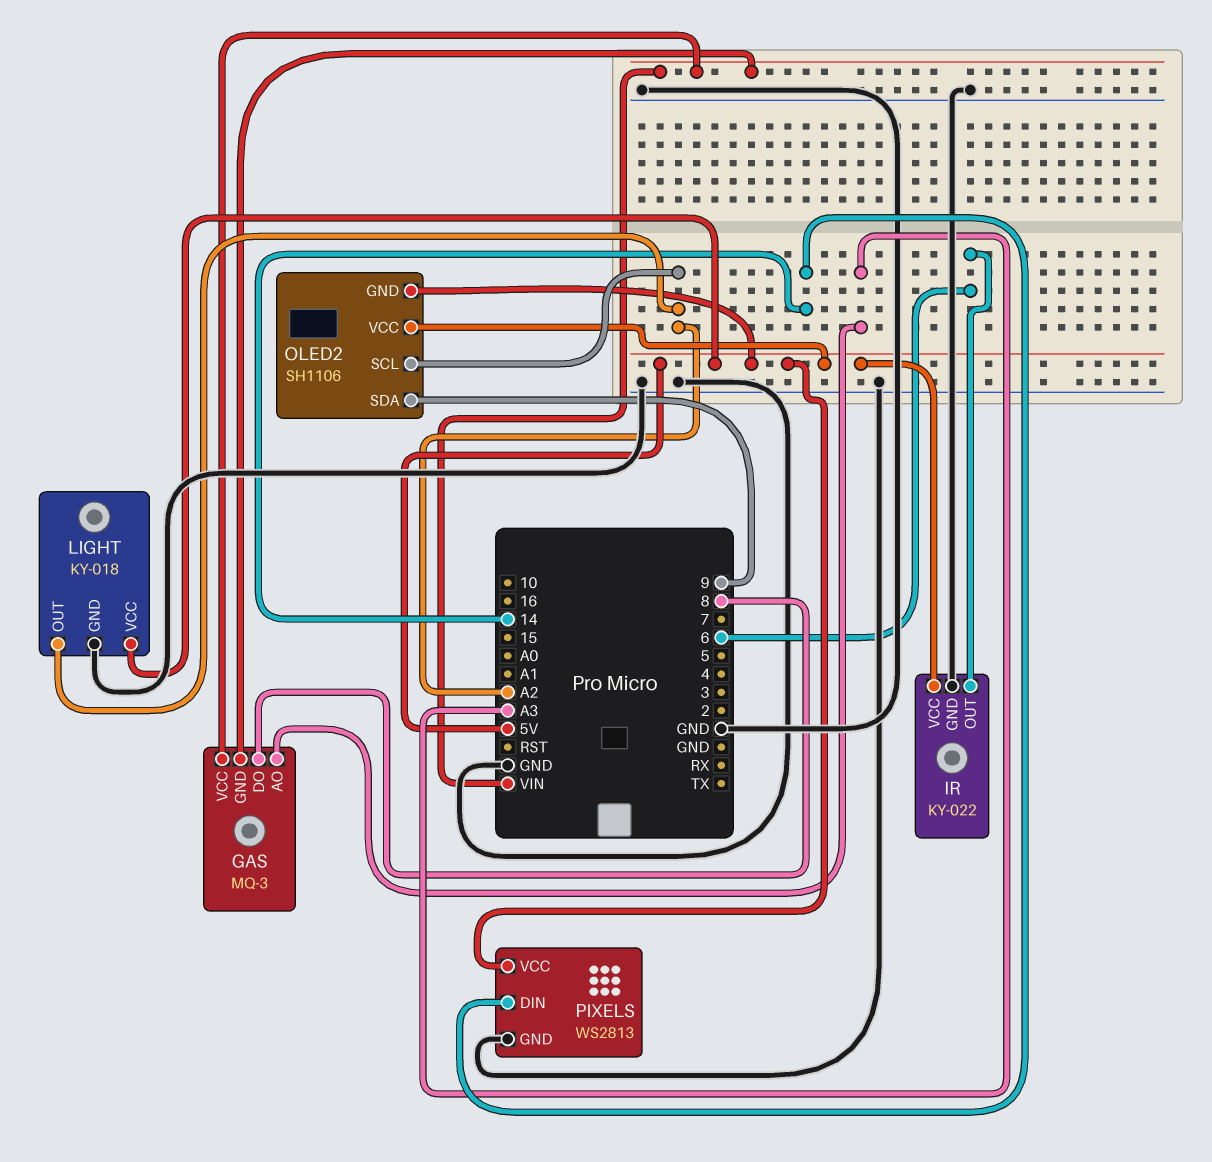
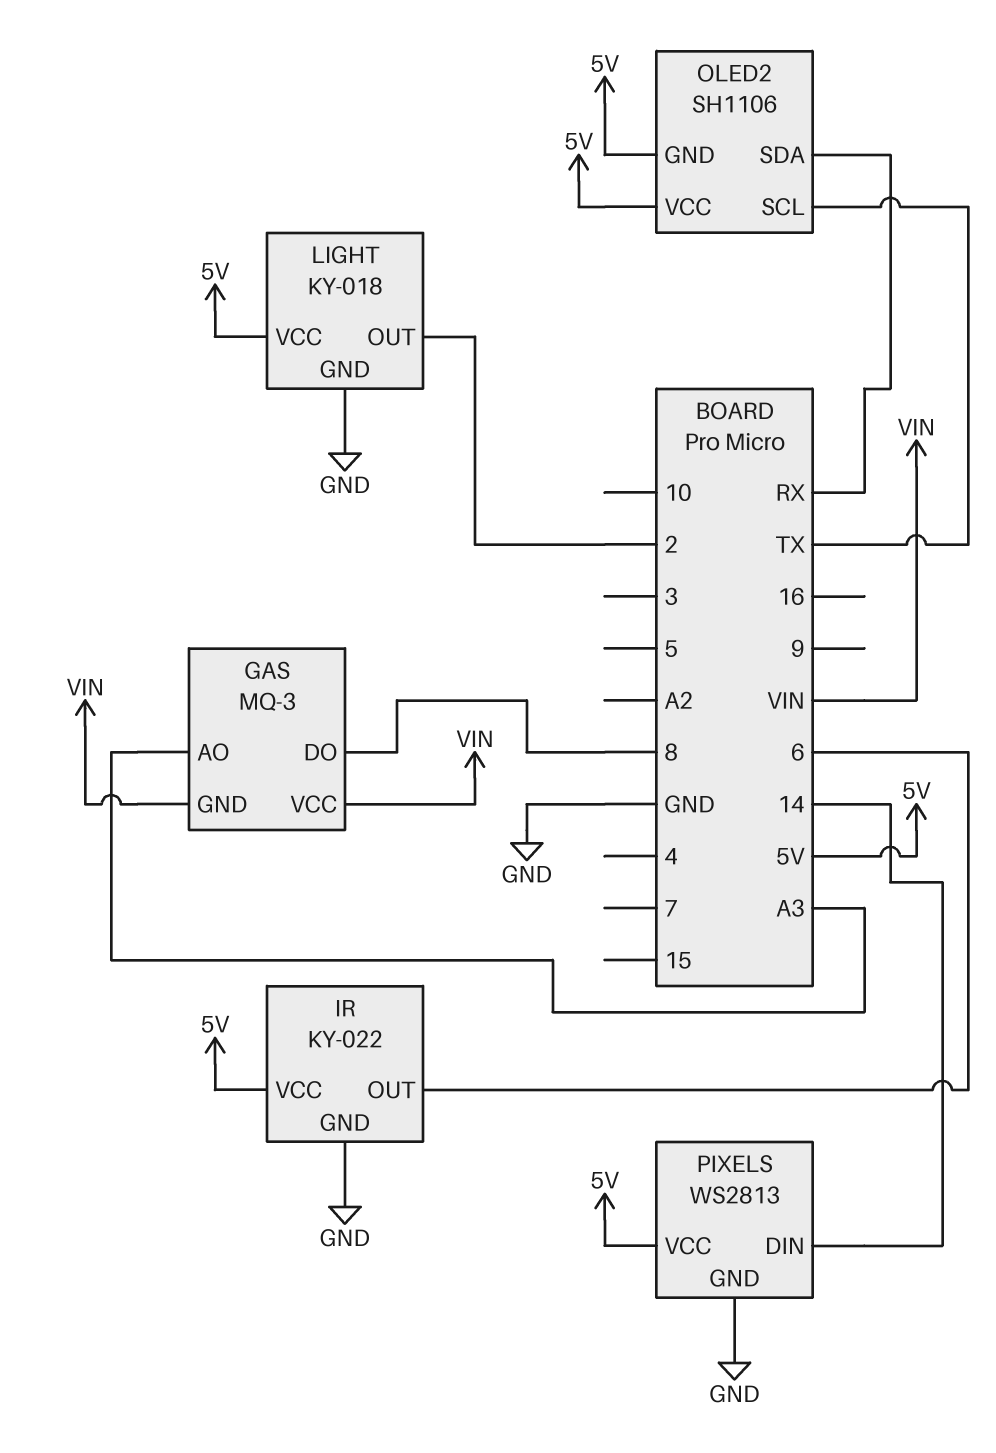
LIGHT pin OUT: A2 -> 2
OLED2 pin SCL: A2 -> TX
OLED2 pin SDA: 9 -> RX

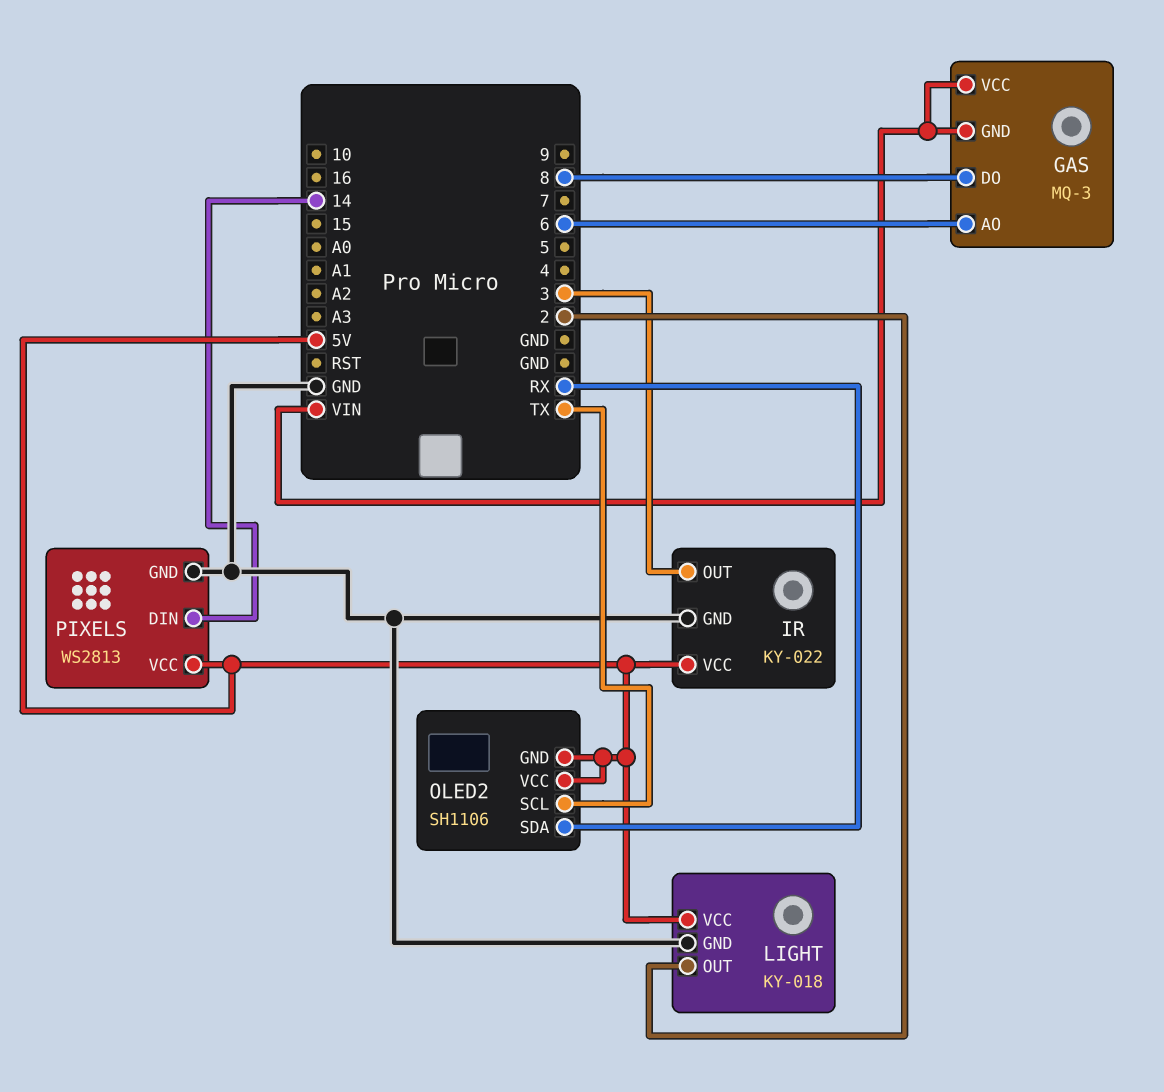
GAS pin AO: A3 -> 6
IR pin OUT: 6 -> 3

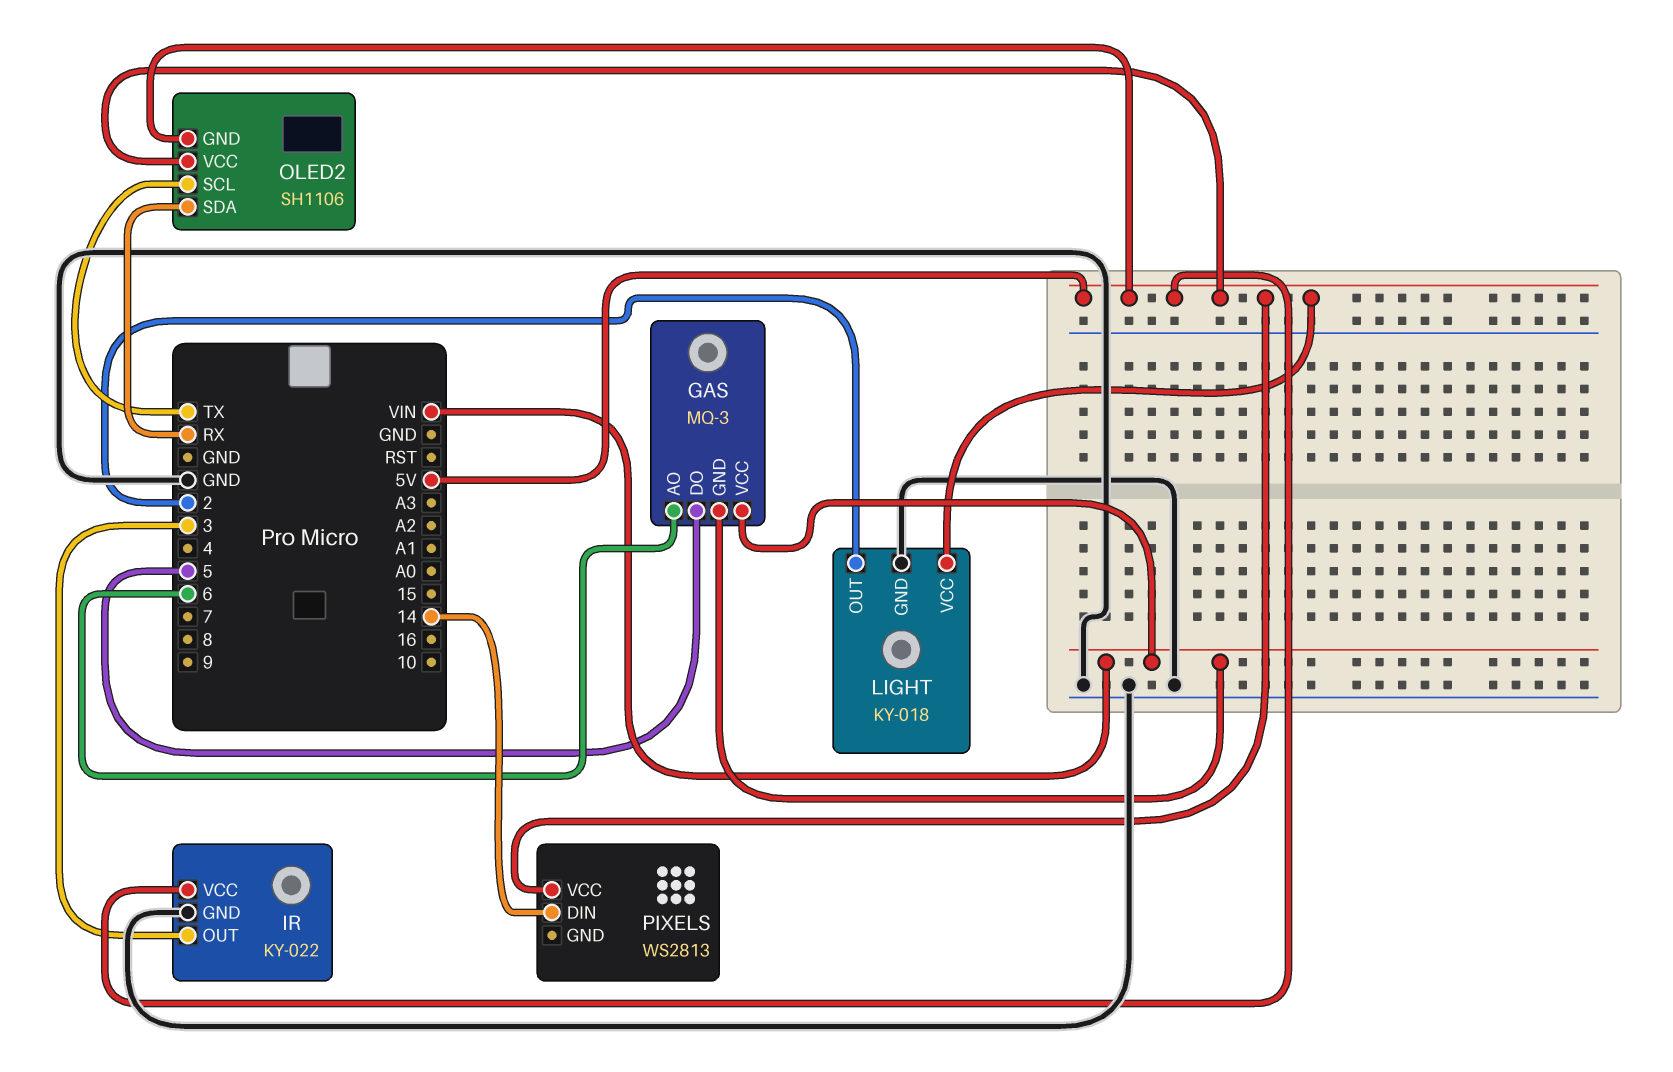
GAS pin DO: 8 -> 5
PIXELS pin GND: GND -> none

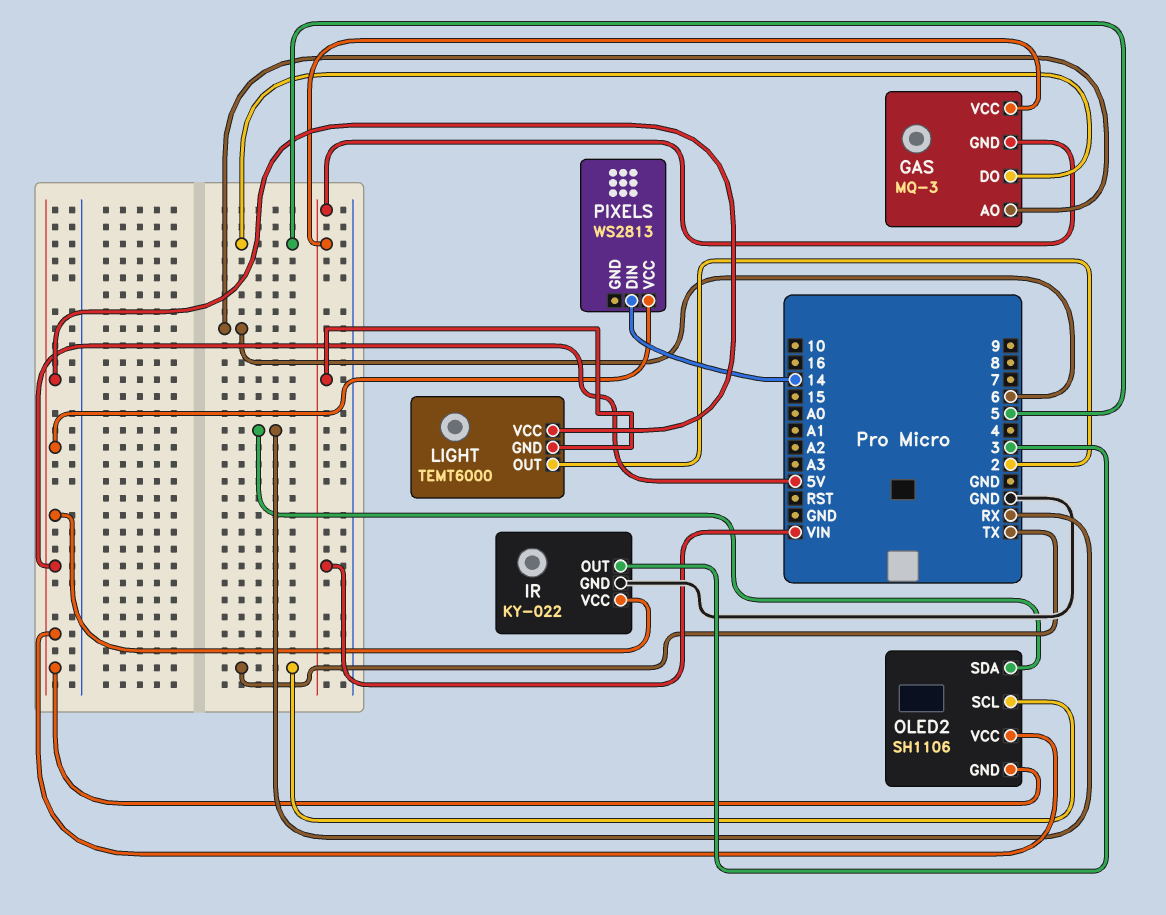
LIGHT: KY-018 -> TEMT6000
LIGHT pin GND: GND -> VIN

